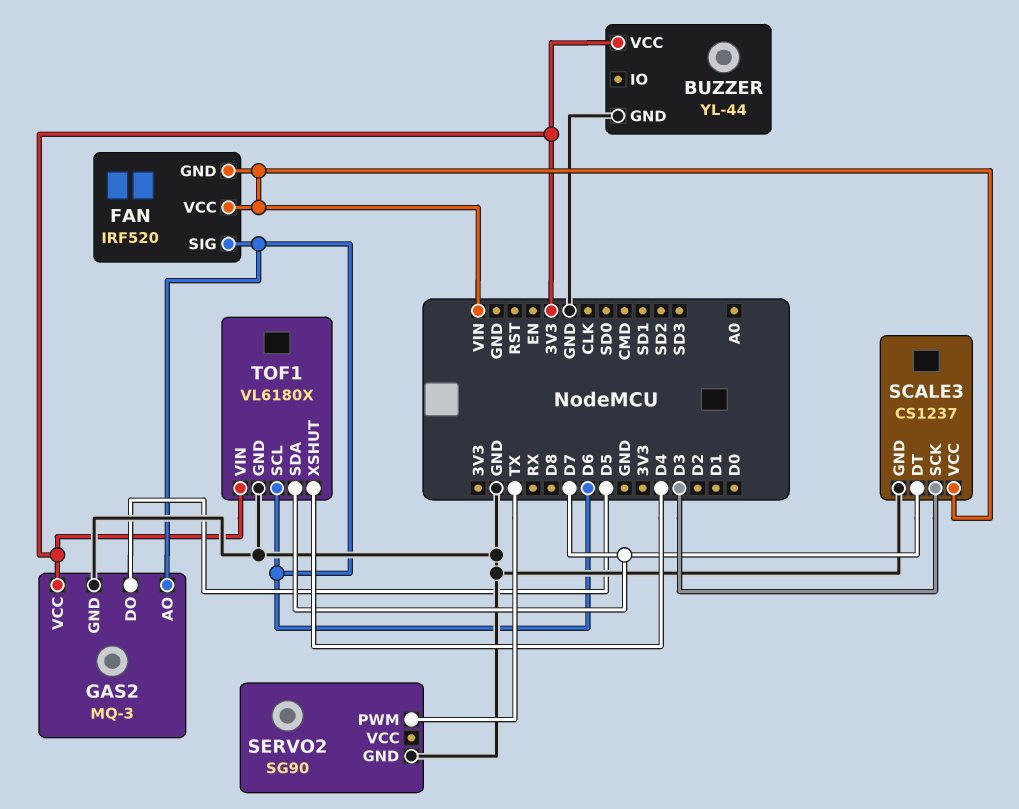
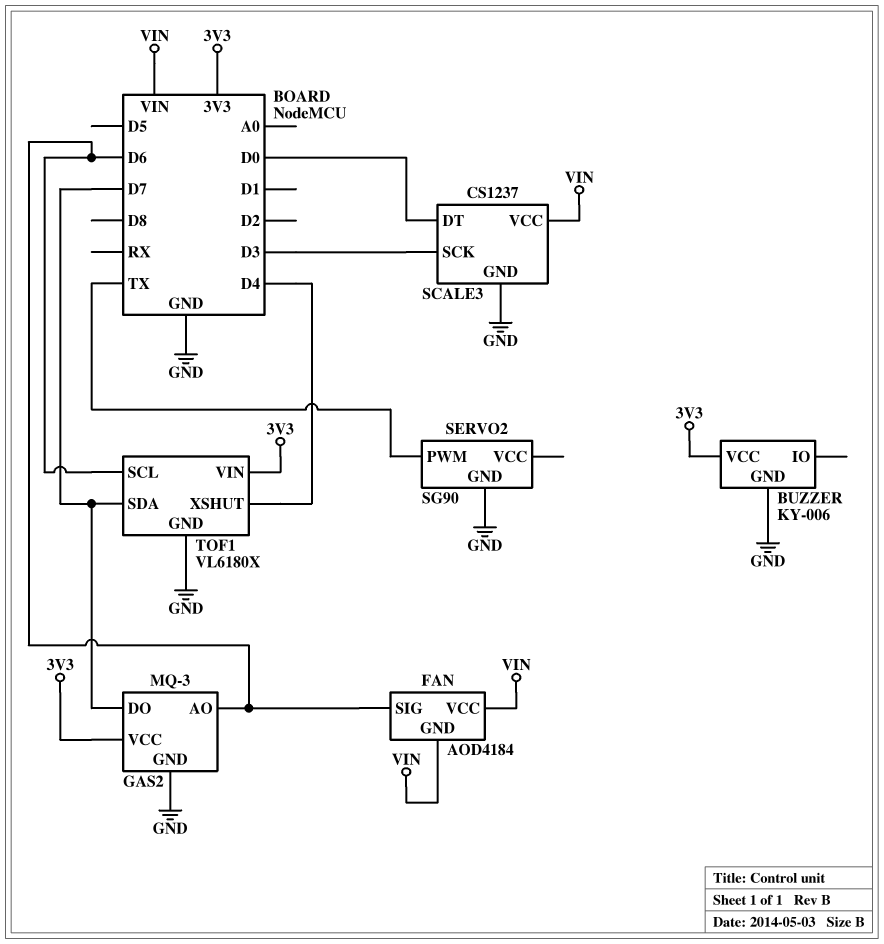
BUZZER: YL-44 -> KY-006
FAN: IRF520 -> AOD4184
GAS2 pin DO: D5 -> D7
SCALE3 pin DT: D7 -> D0

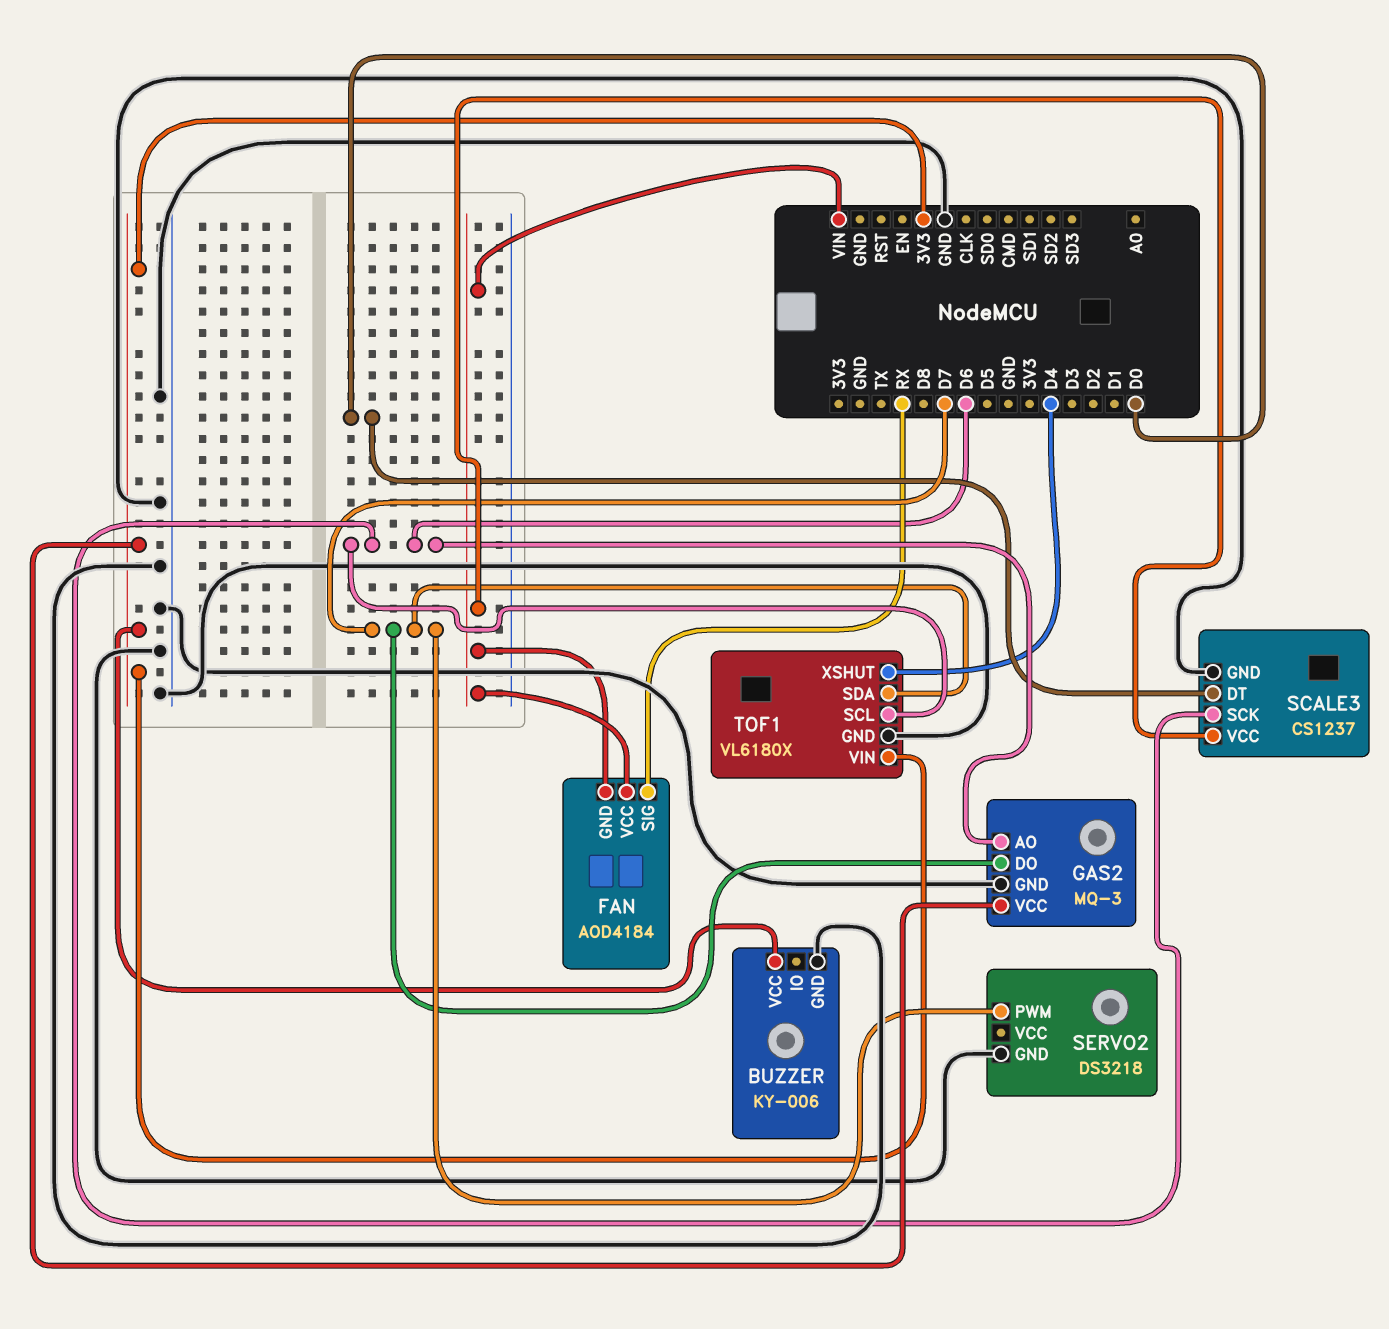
FAN pin SIG: D6 -> RX
SCALE3 pin SCK: D3 -> D6
SERVO2: SG90 -> DS3218
SERVO2 pin PWM: TX -> D7

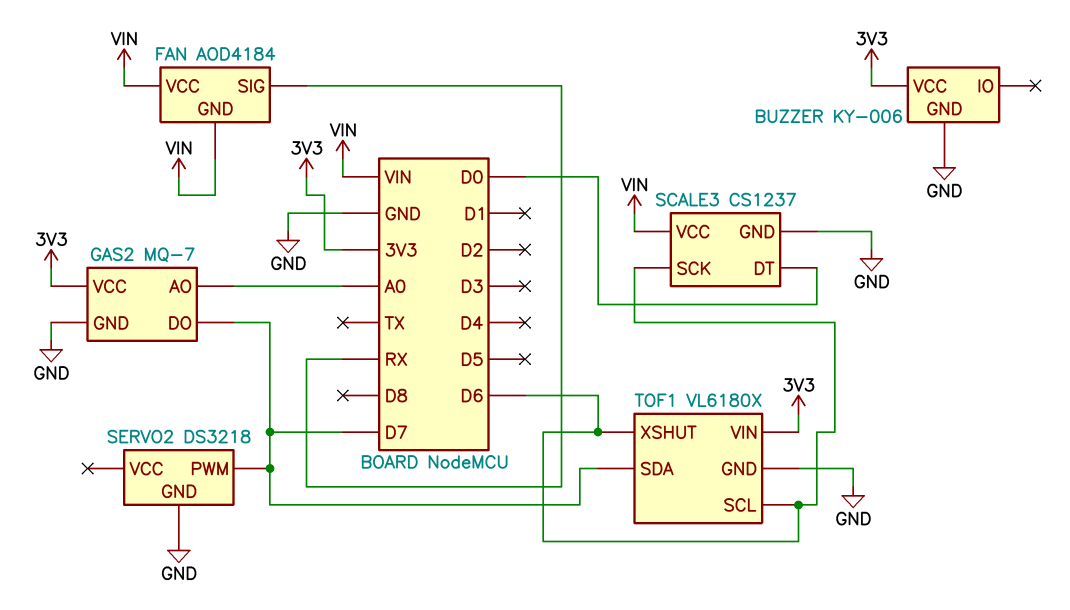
GAS2: MQ-3 -> MQ-7
GAS2 pin AO: D6 -> A0
TOF1 pin XSHUT: D4 -> D6

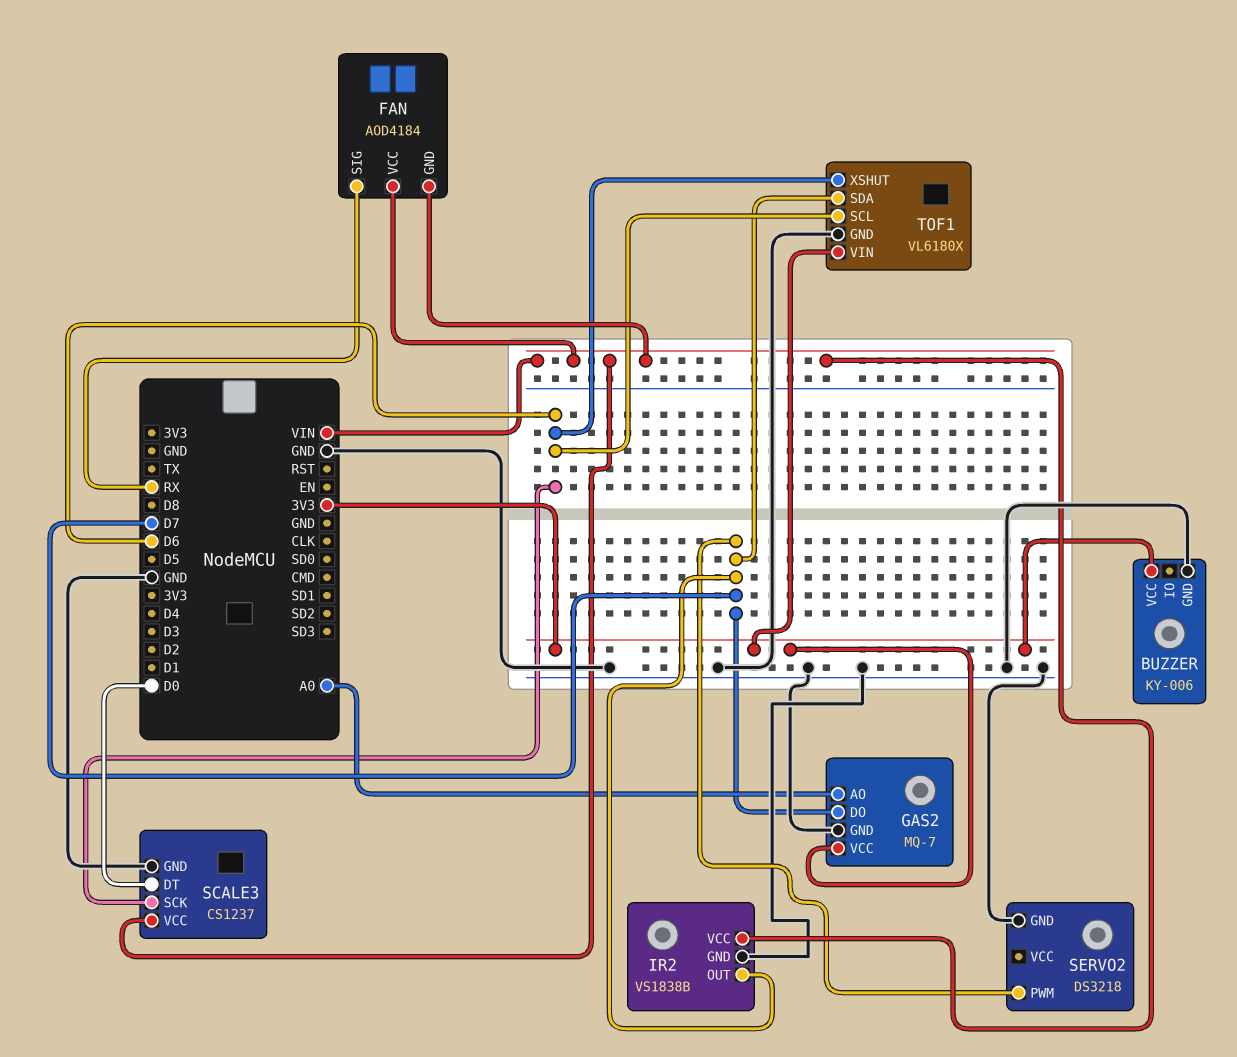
IR2: none -> VS1838B
IR2 pin GND: none -> GND
IR2 pin OUT: none -> D7
IR2 pin VCC: none -> VIN

